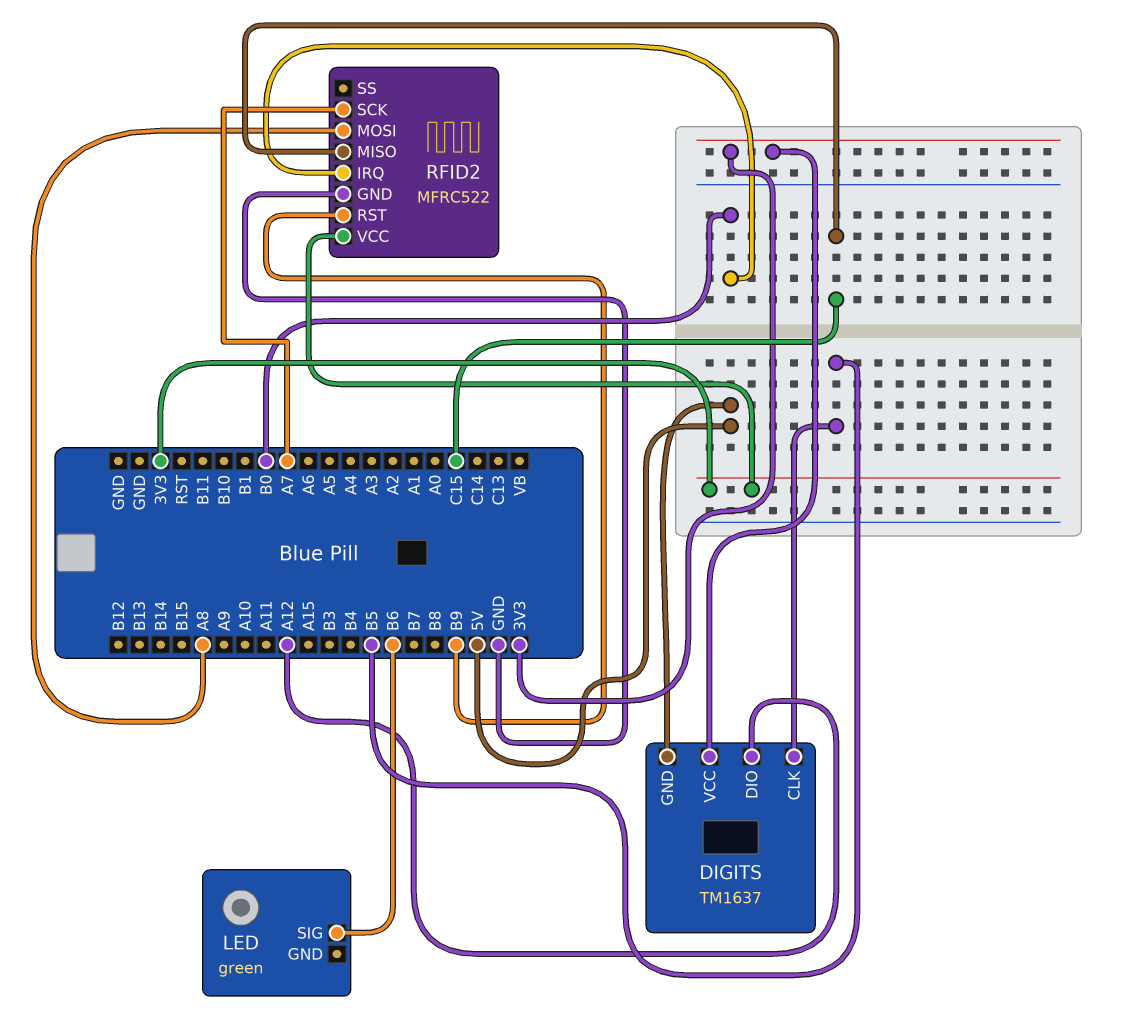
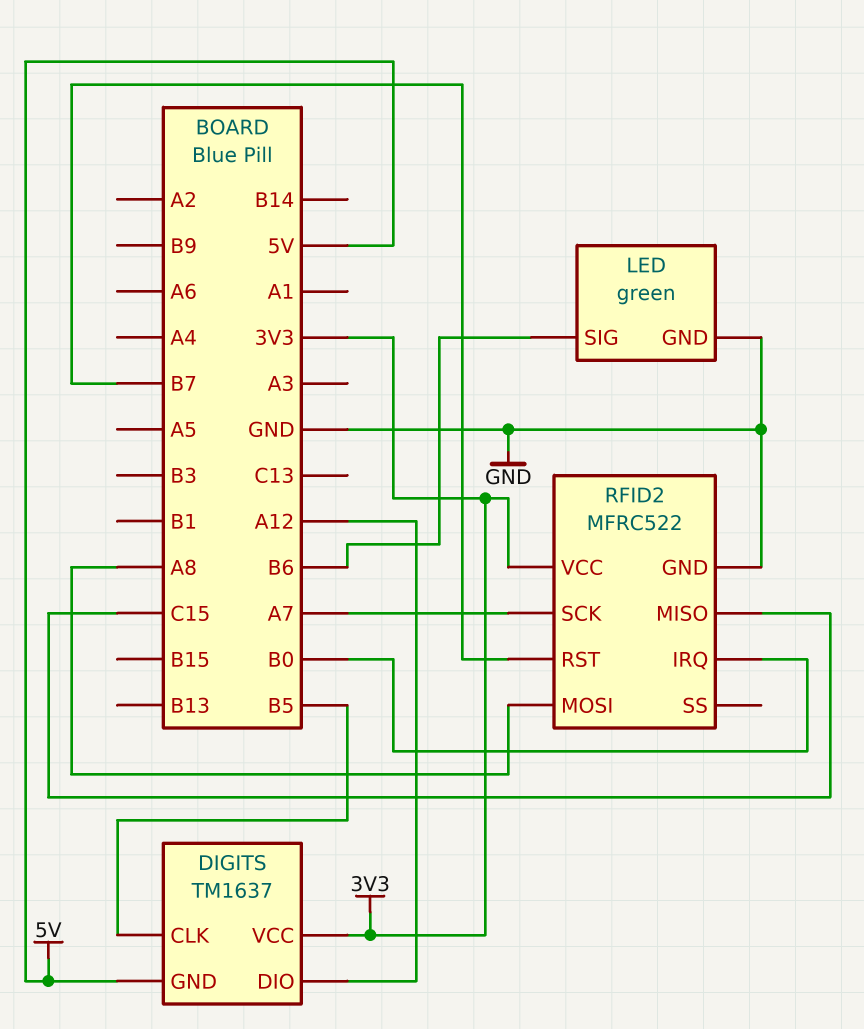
LED pin GND: none -> GND
RFID2 pin RST: B9 -> B7

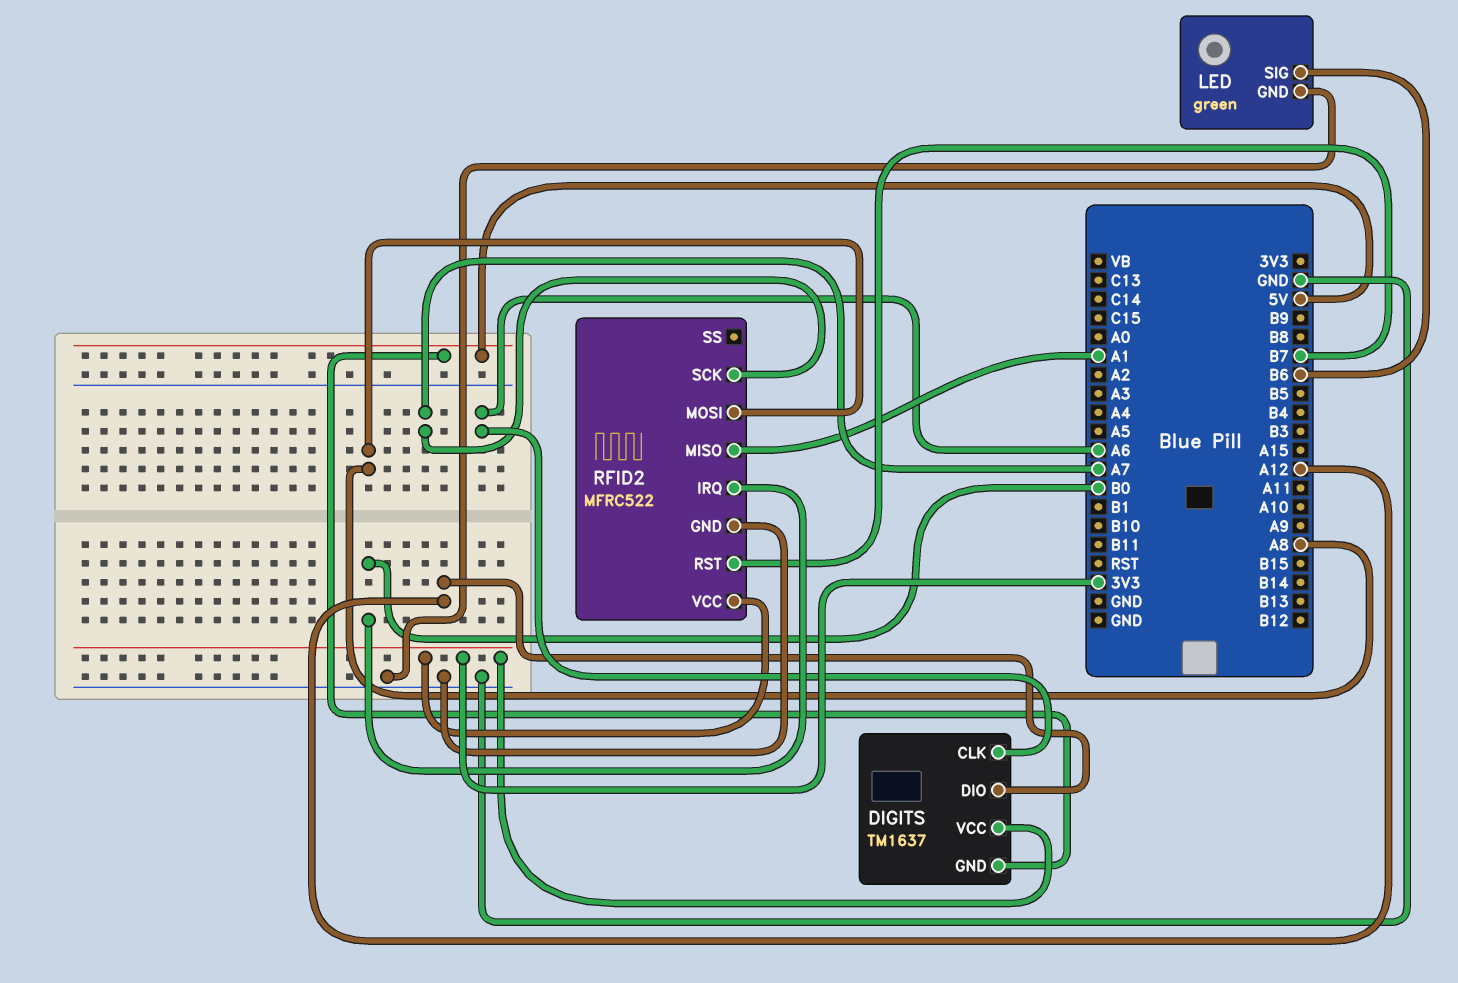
DIGITS pin CLK: B5 -> A6
RFID2 pin MISO: C15 -> A1

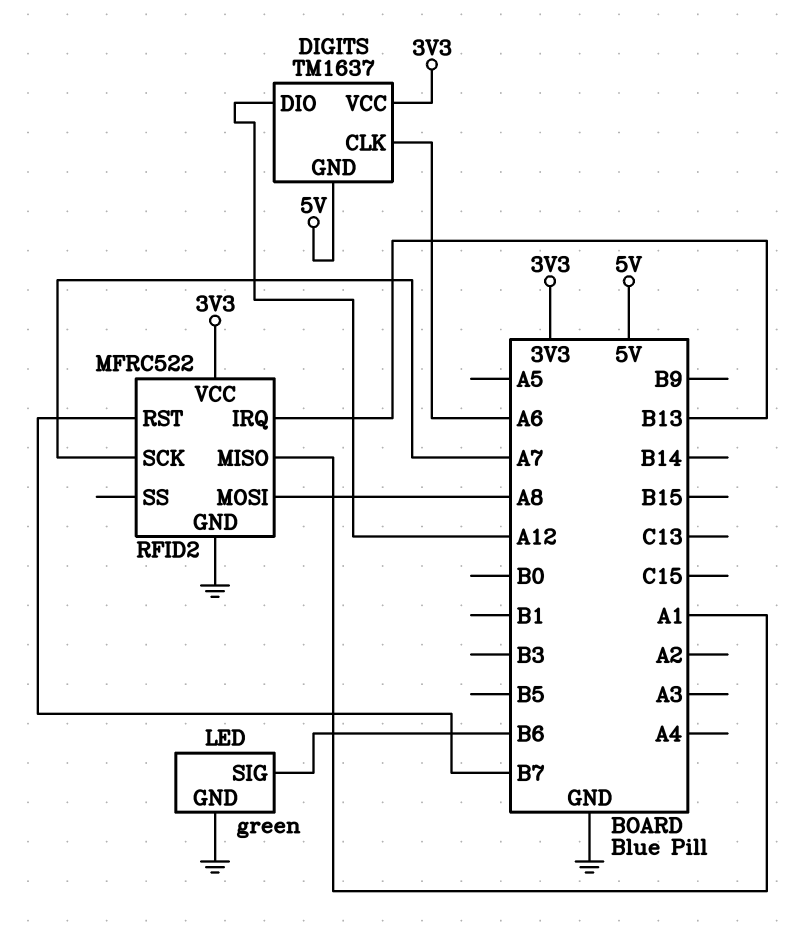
RFID2 pin IRQ: B0 -> B13

